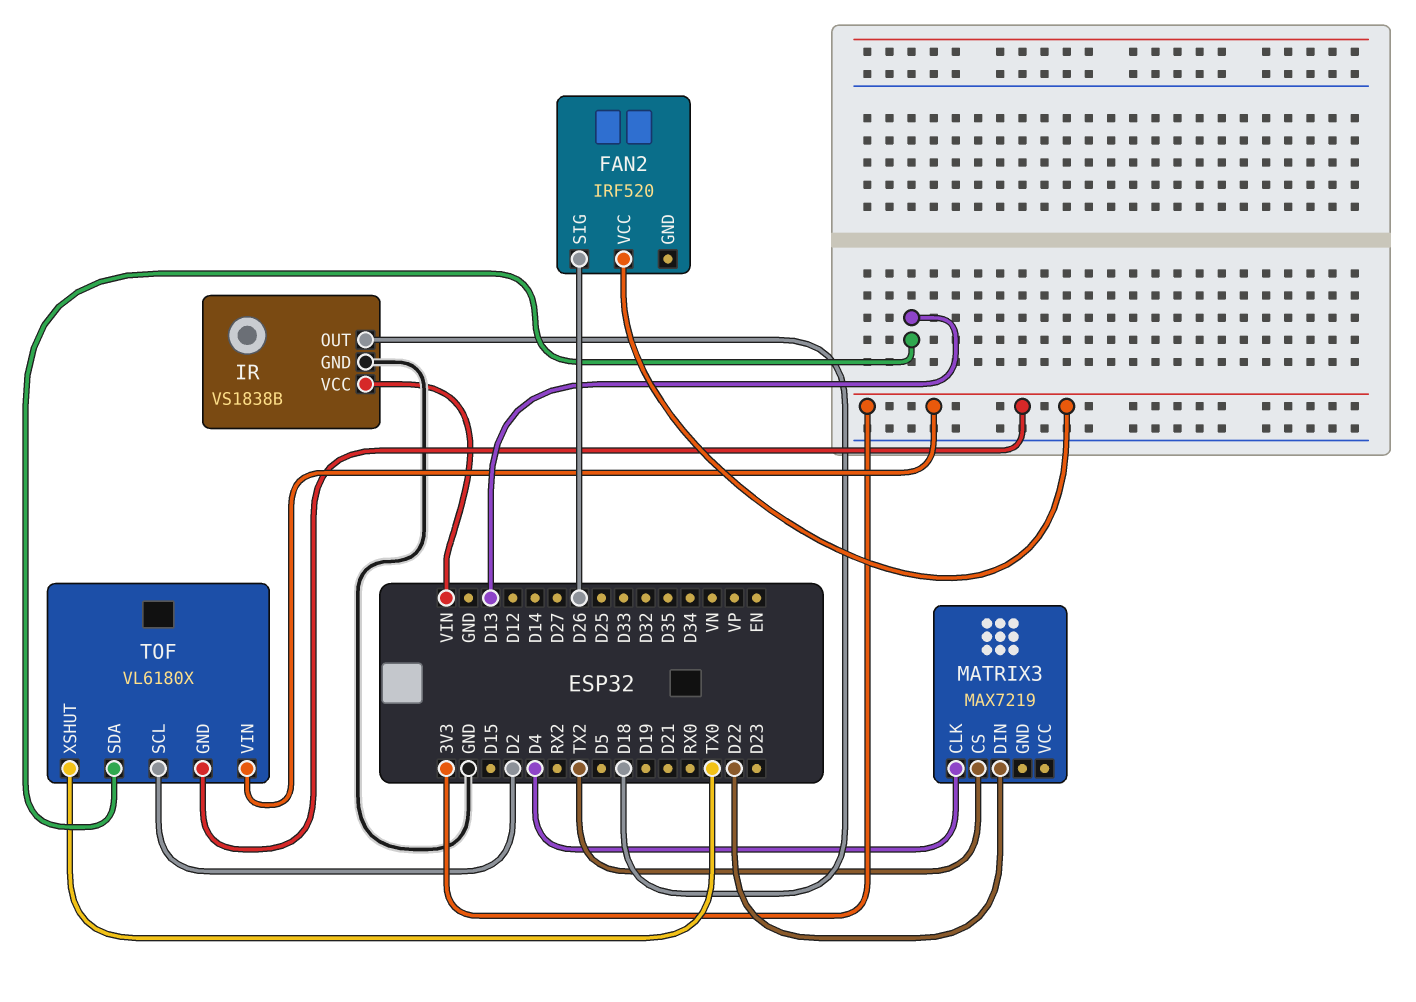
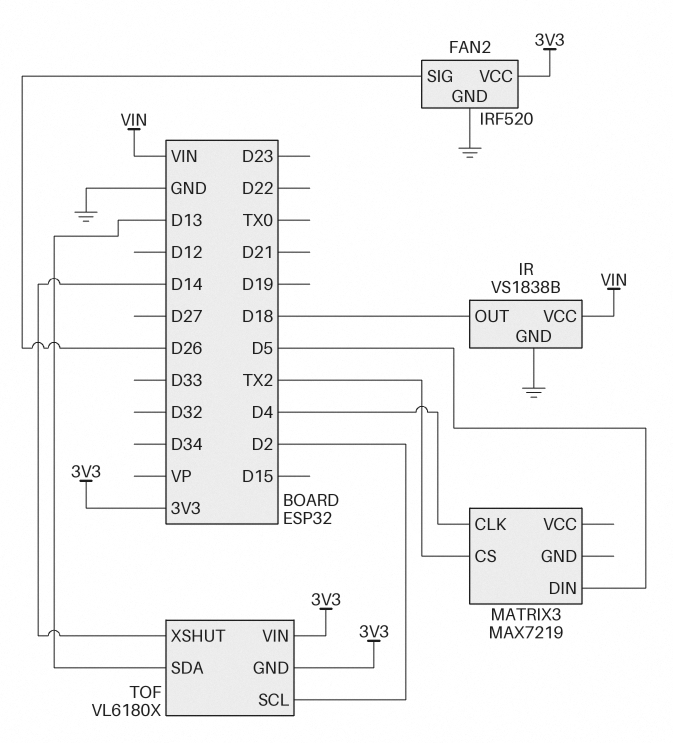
FAN2 pin GND: none -> GND
MATRIX3 pin DIN: D22 -> D5
TOF pin XSHUT: TX0 -> D14

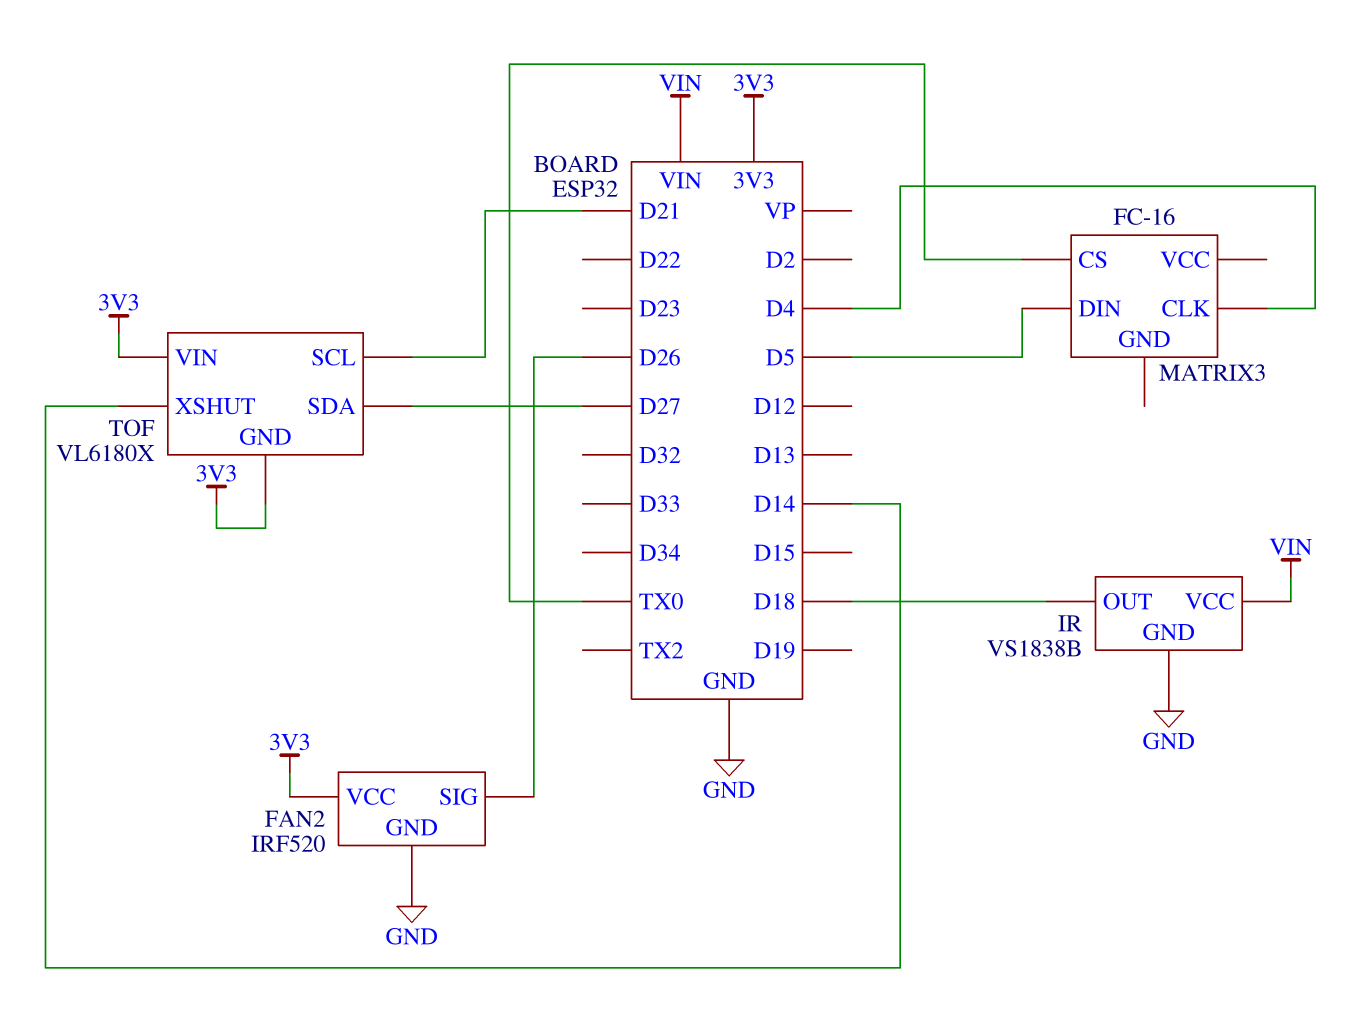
MATRIX3: MAX7219 -> FC-16
MATRIX3 pin CS: TX2 -> TX0
TOF pin SCL: D2 -> D21
TOF pin SDA: D13 -> D27

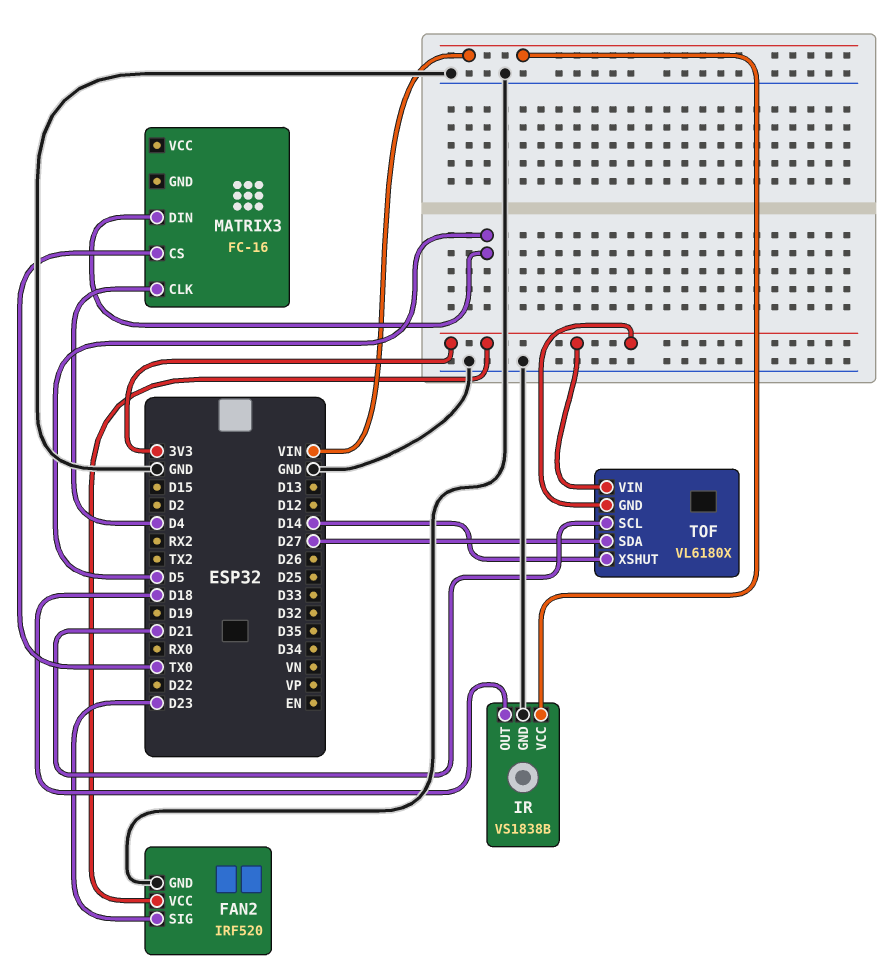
FAN2 pin SIG: D26 -> D23

